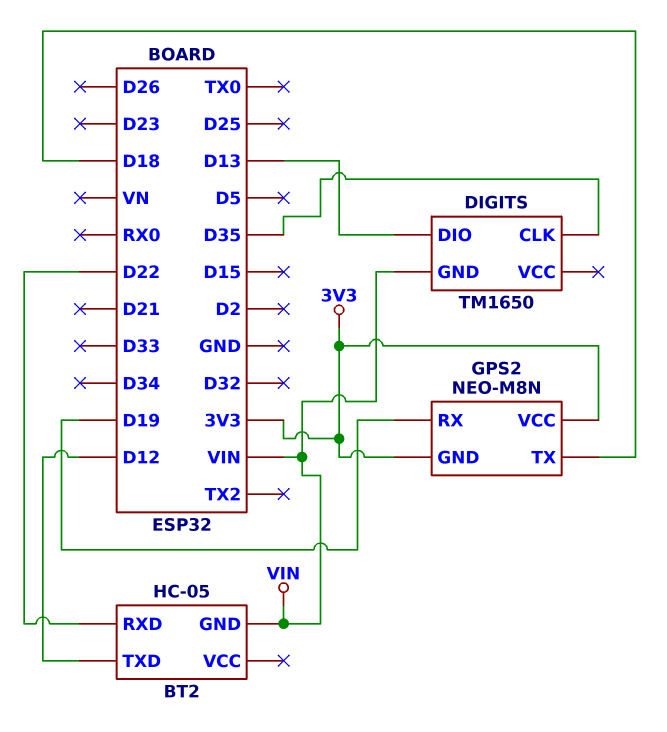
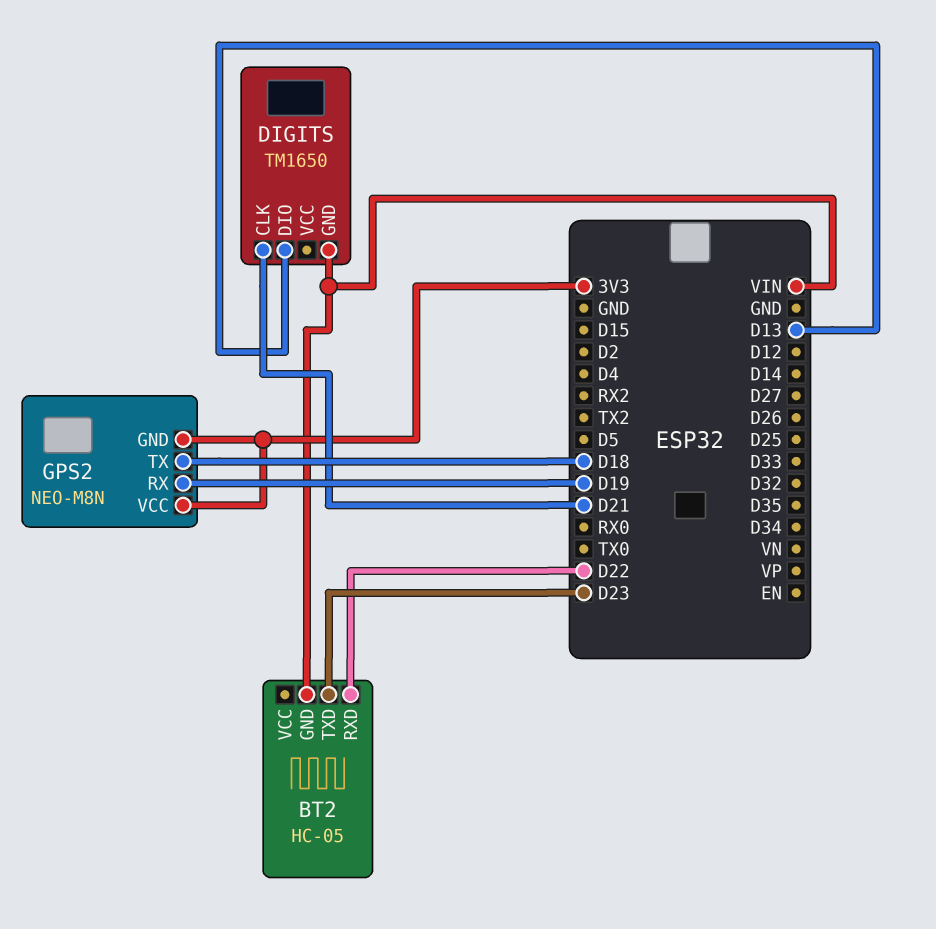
BT2 pin TXD: D12 -> D23
DIGITS pin CLK: D35 -> D21

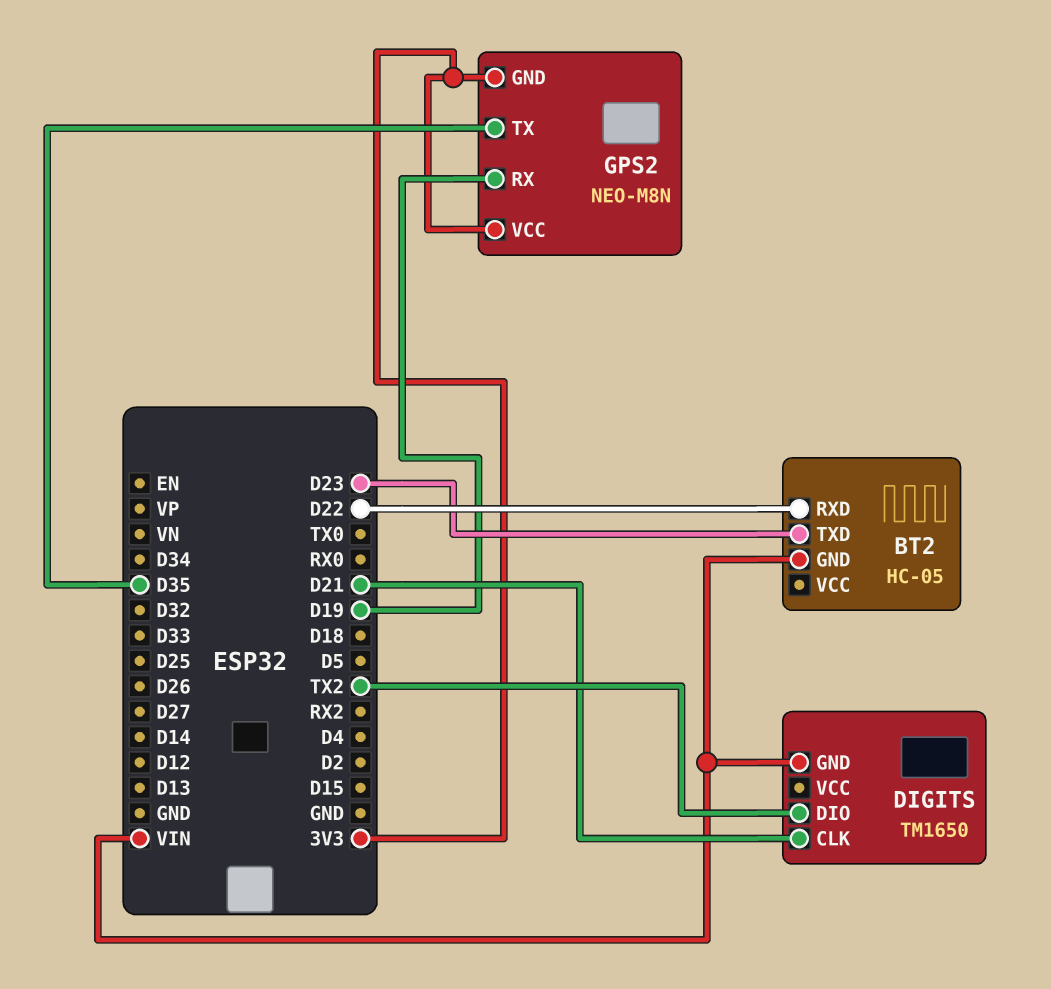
DIGITS pin DIO: D13 -> TX2
GPS2 pin TX: D18 -> D35

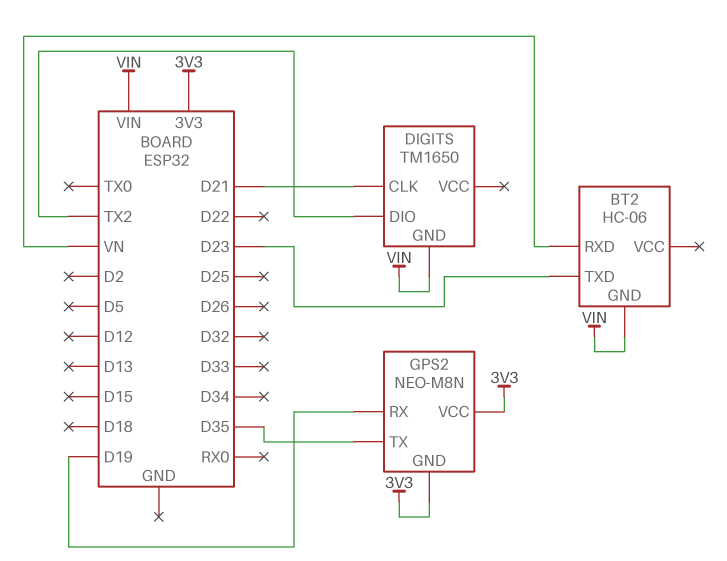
BT2: HC-05 -> HC-06
BT2 pin RXD: D22 -> VN

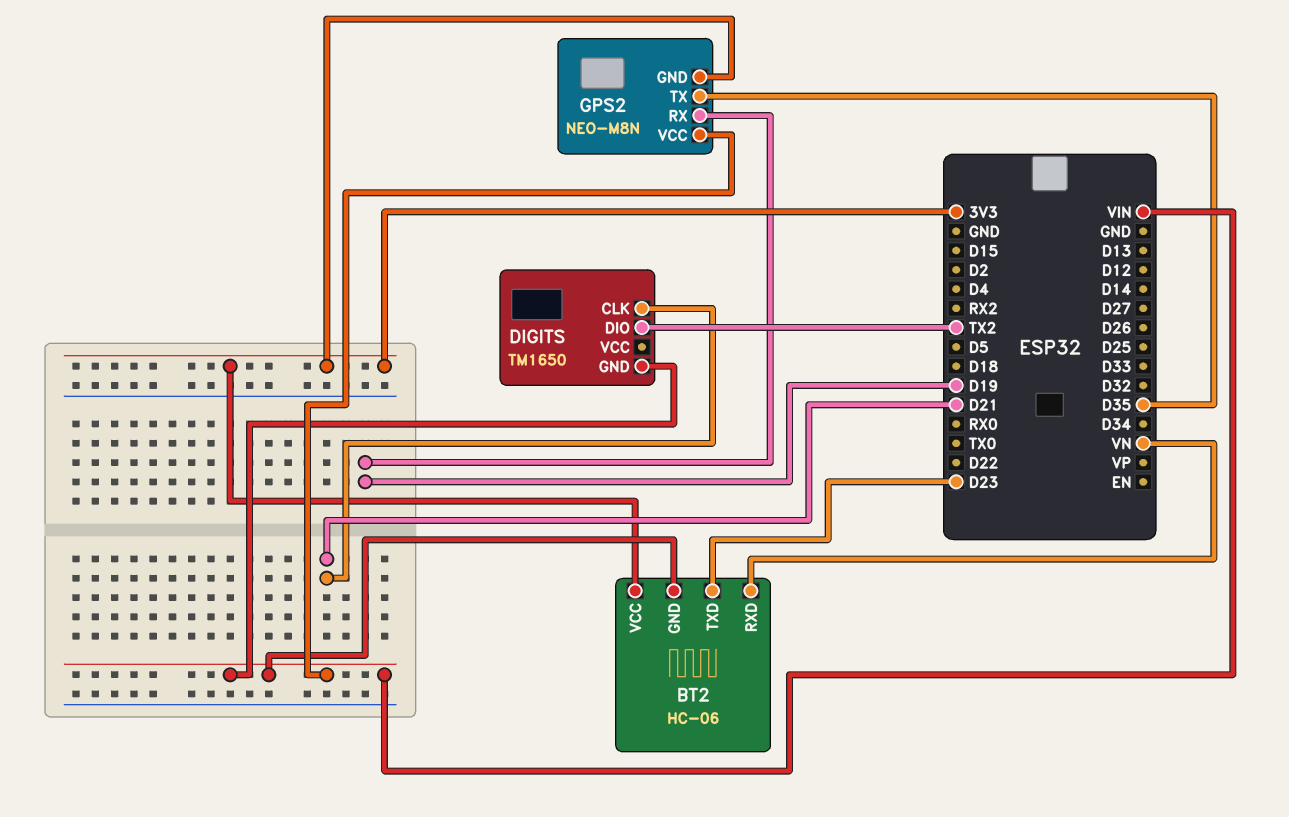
BT2 pin VCC: none -> 3V3
GPS2 pin VCC: 3V3 -> VIN

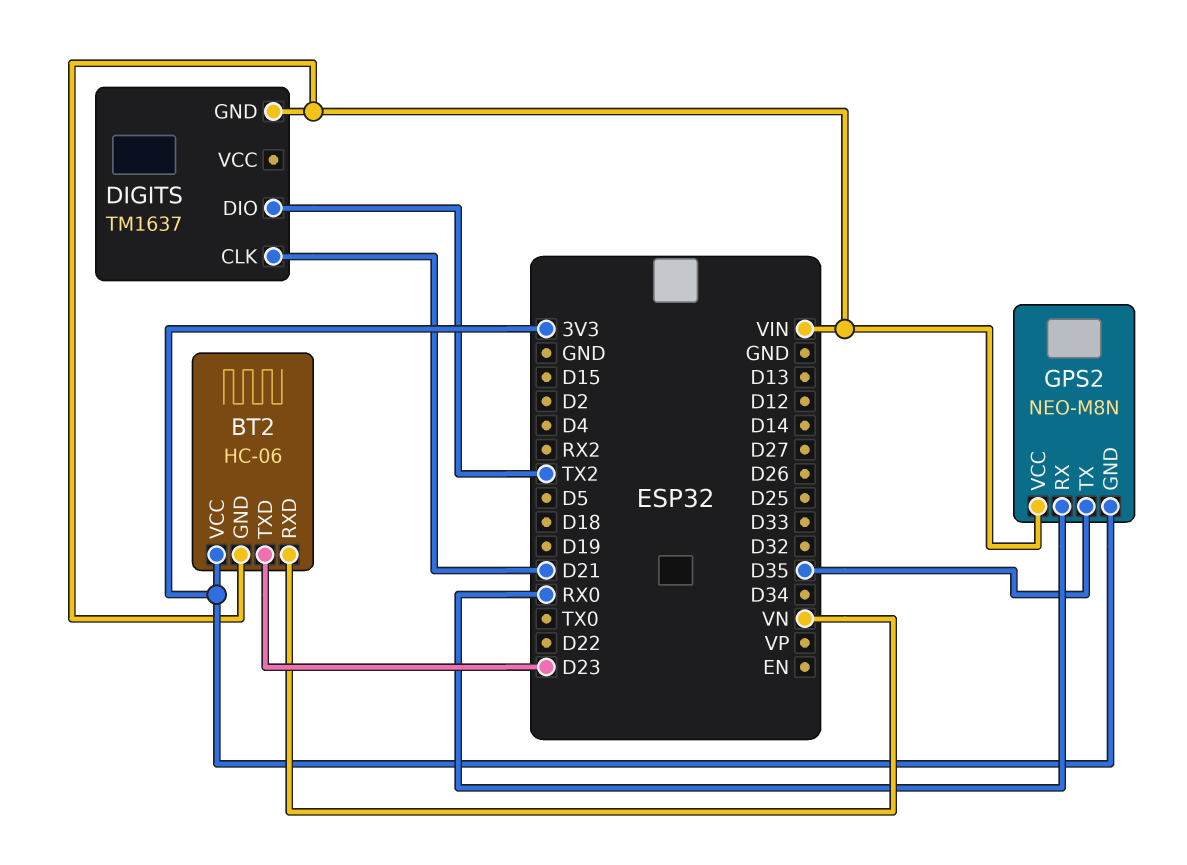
DIGITS: TM1650 -> TM1637
GPS2 pin RX: D19 -> RX0

